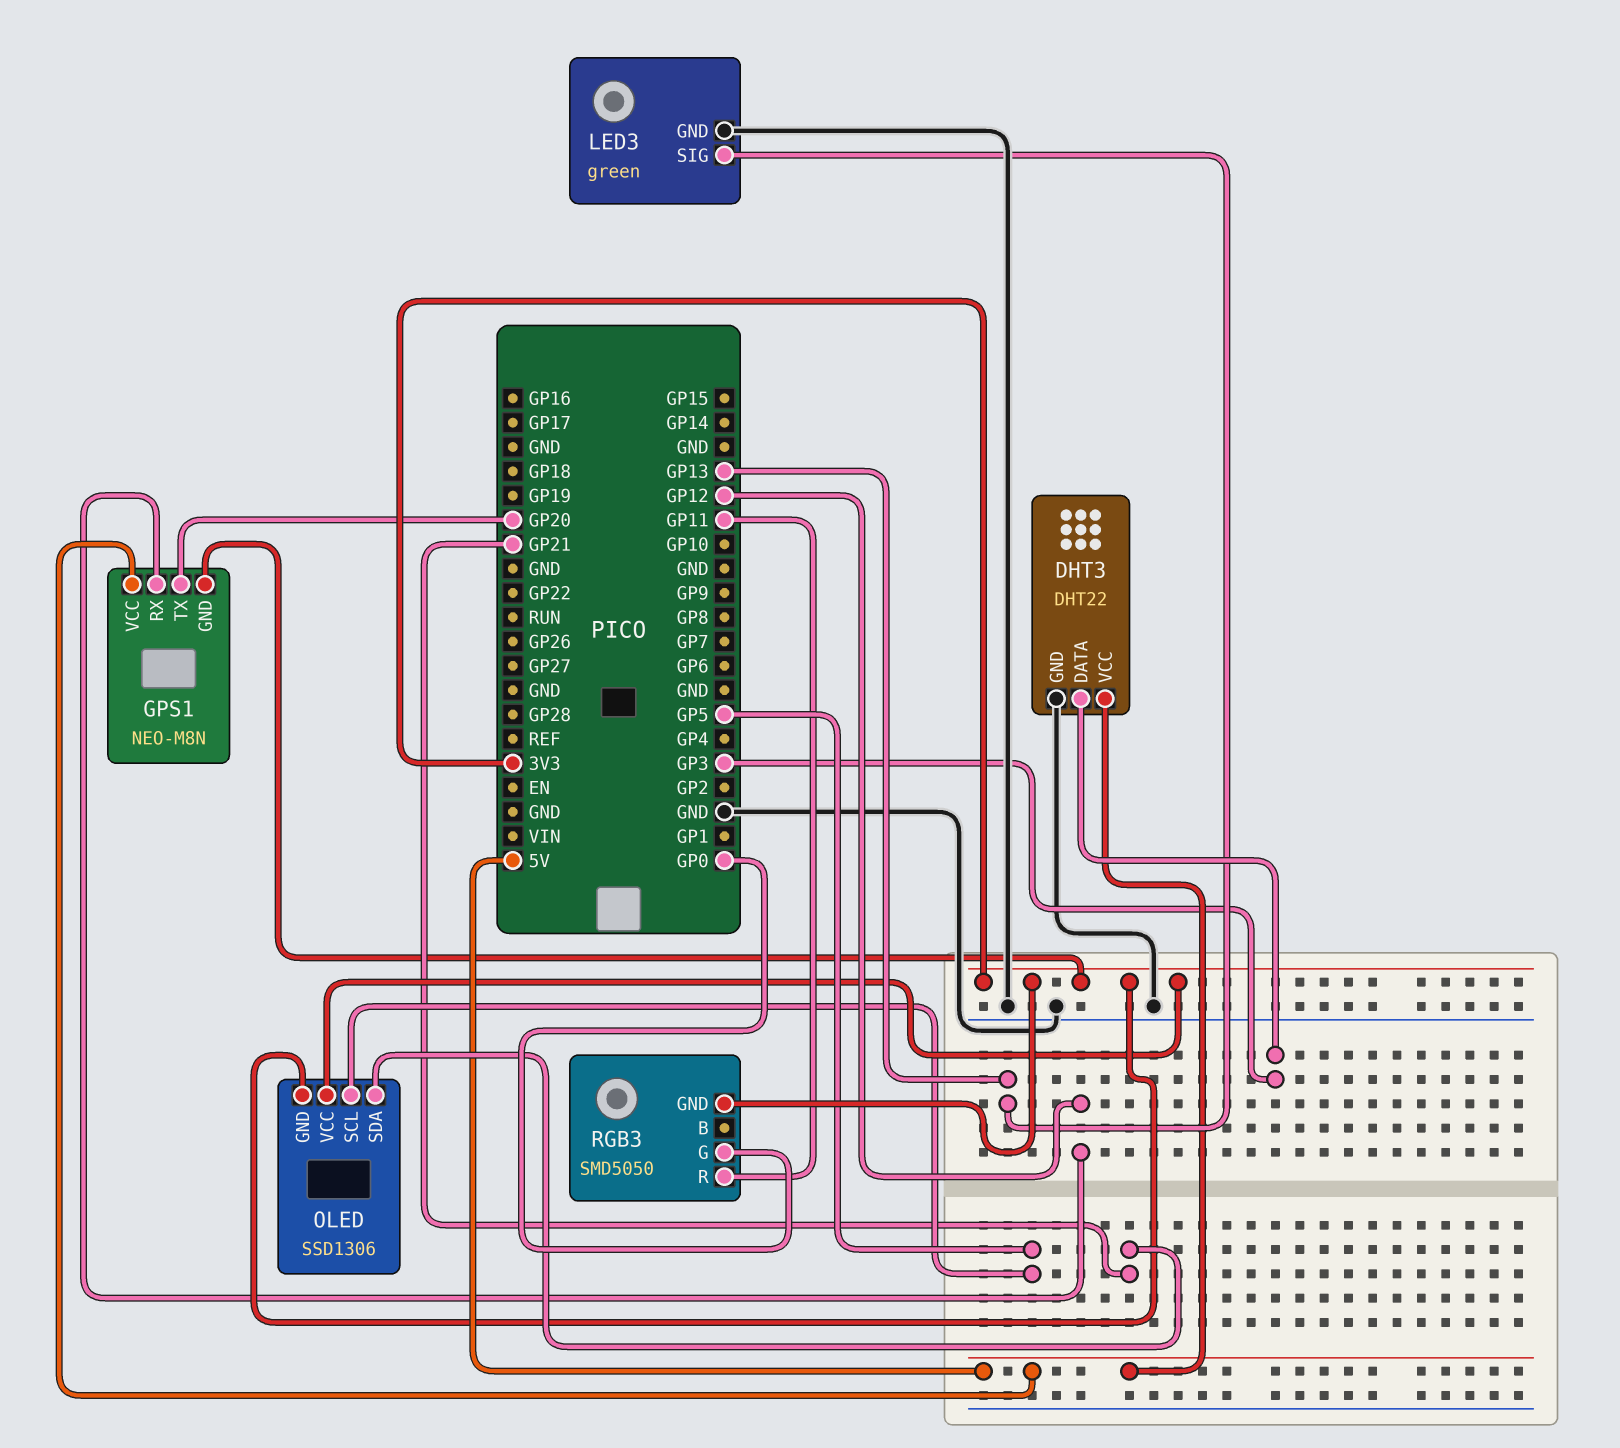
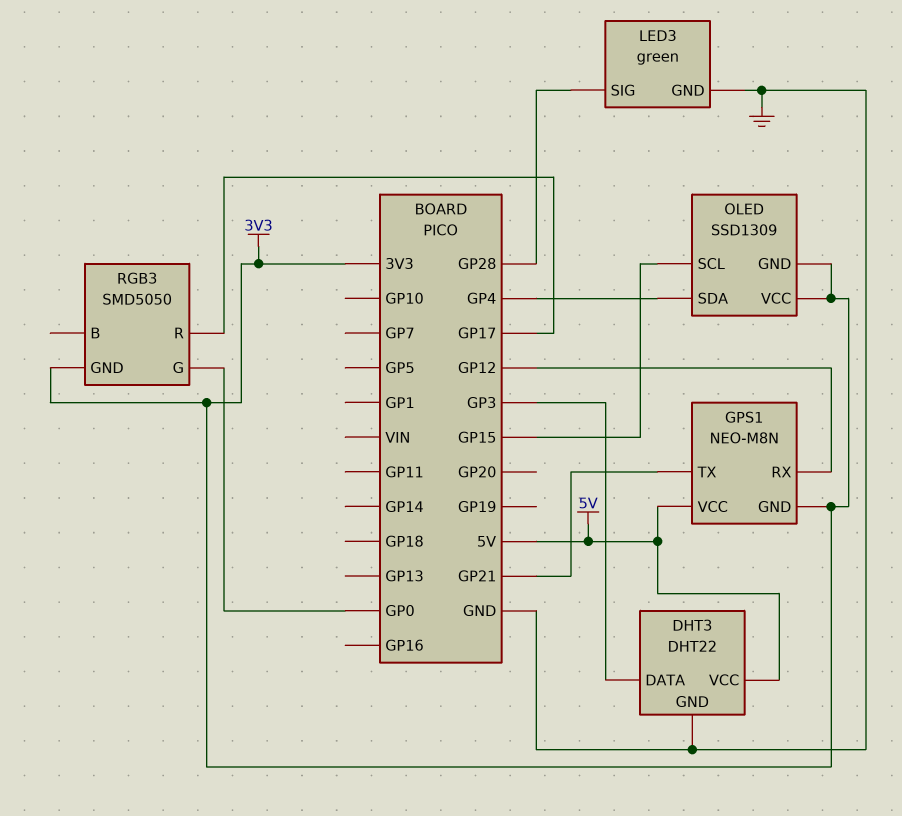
GPS1 pin TX: GP20 -> GP21
LED3 pin SIG: GP13 -> GP28
OLED: SSD1306 -> SSD1309
OLED pin SCL: GP5 -> GP15
OLED pin SDA: GP21 -> GP4
RGB3 pin R: GP11 -> GP17

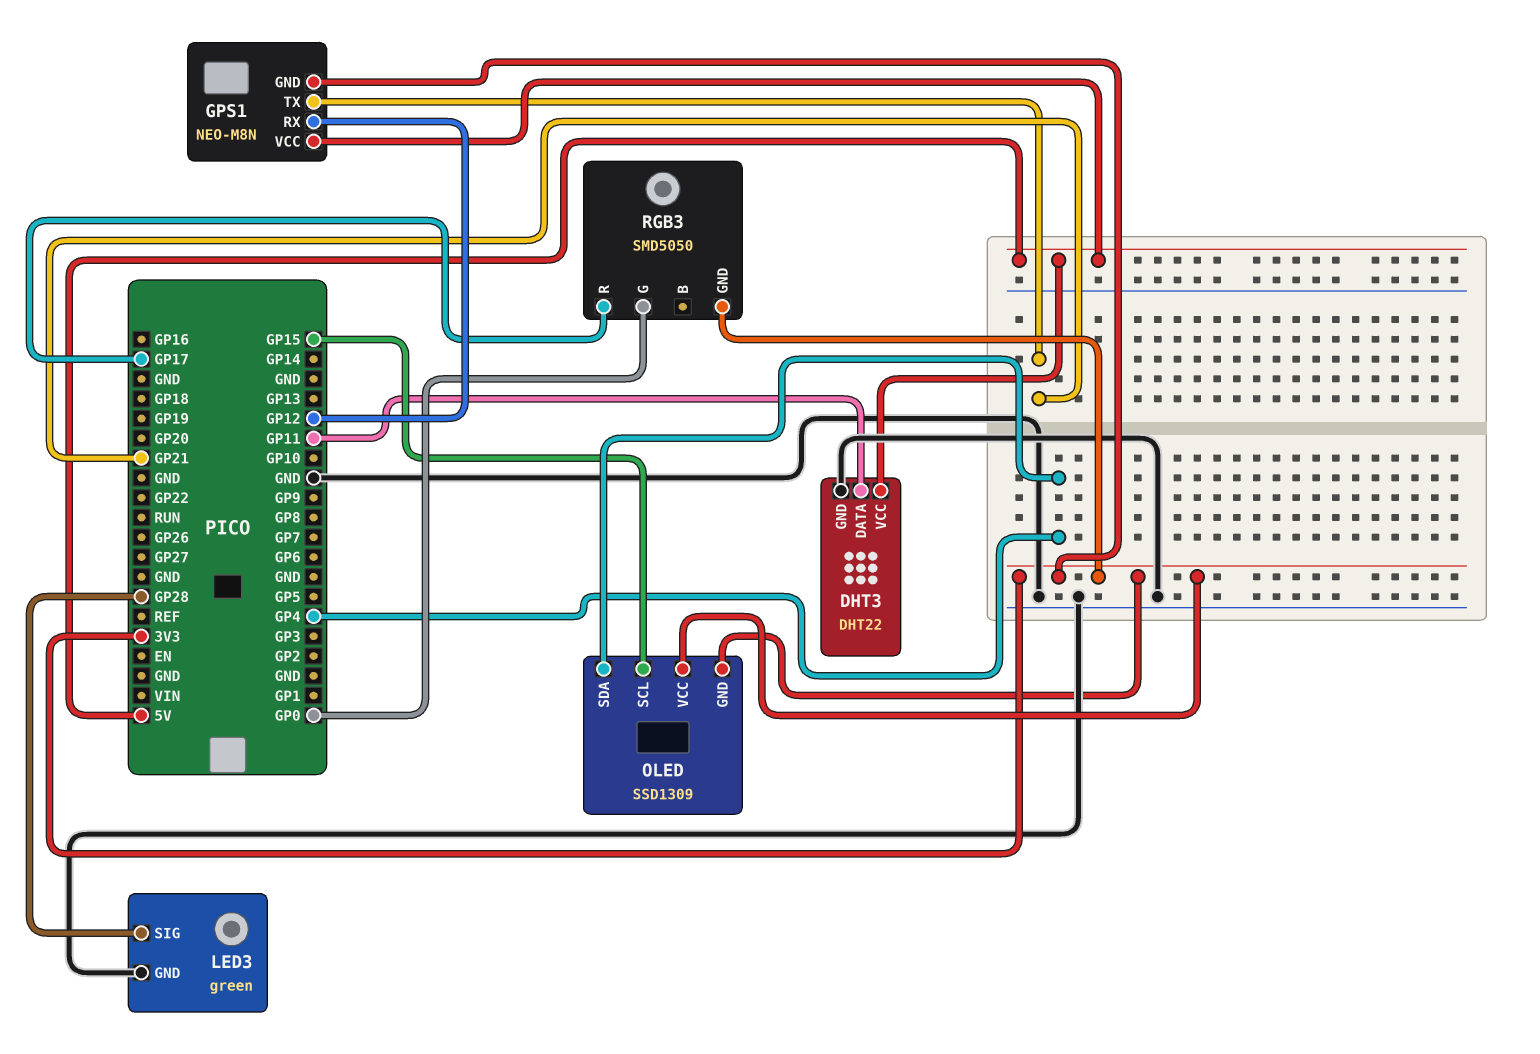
DHT3 pin DATA: GP3 -> GP11

